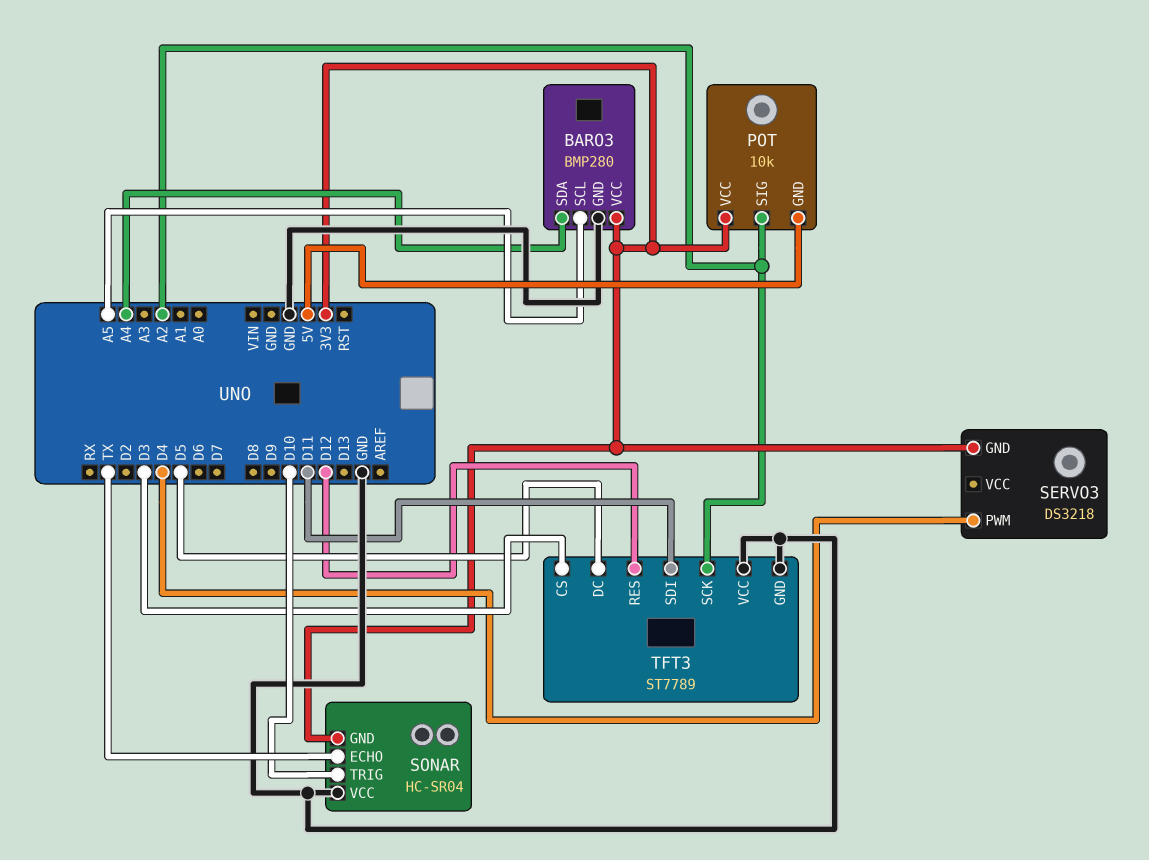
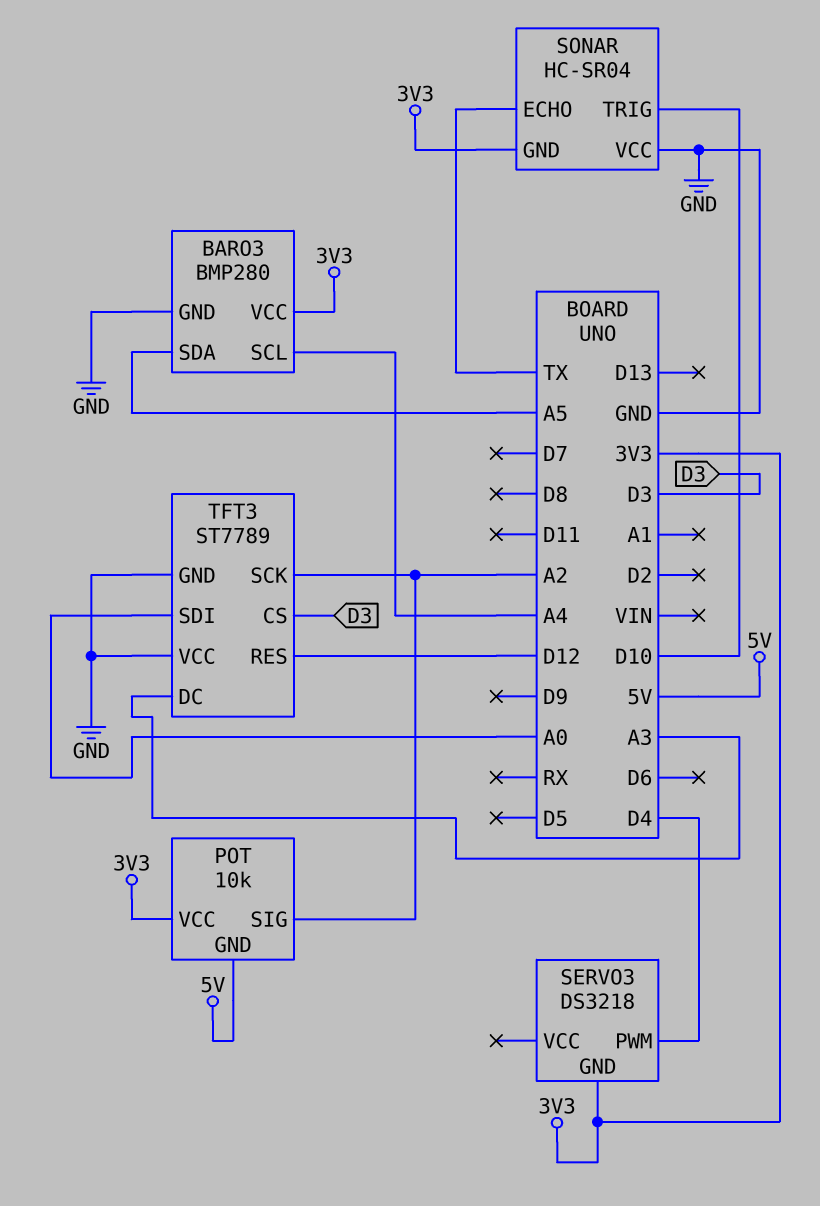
BARO3 pin SCL: A5 -> A4
BARO3 pin SDA: A4 -> A5
TFT3 pin DC: D5 -> A3
TFT3 pin SDI: D11 -> A0

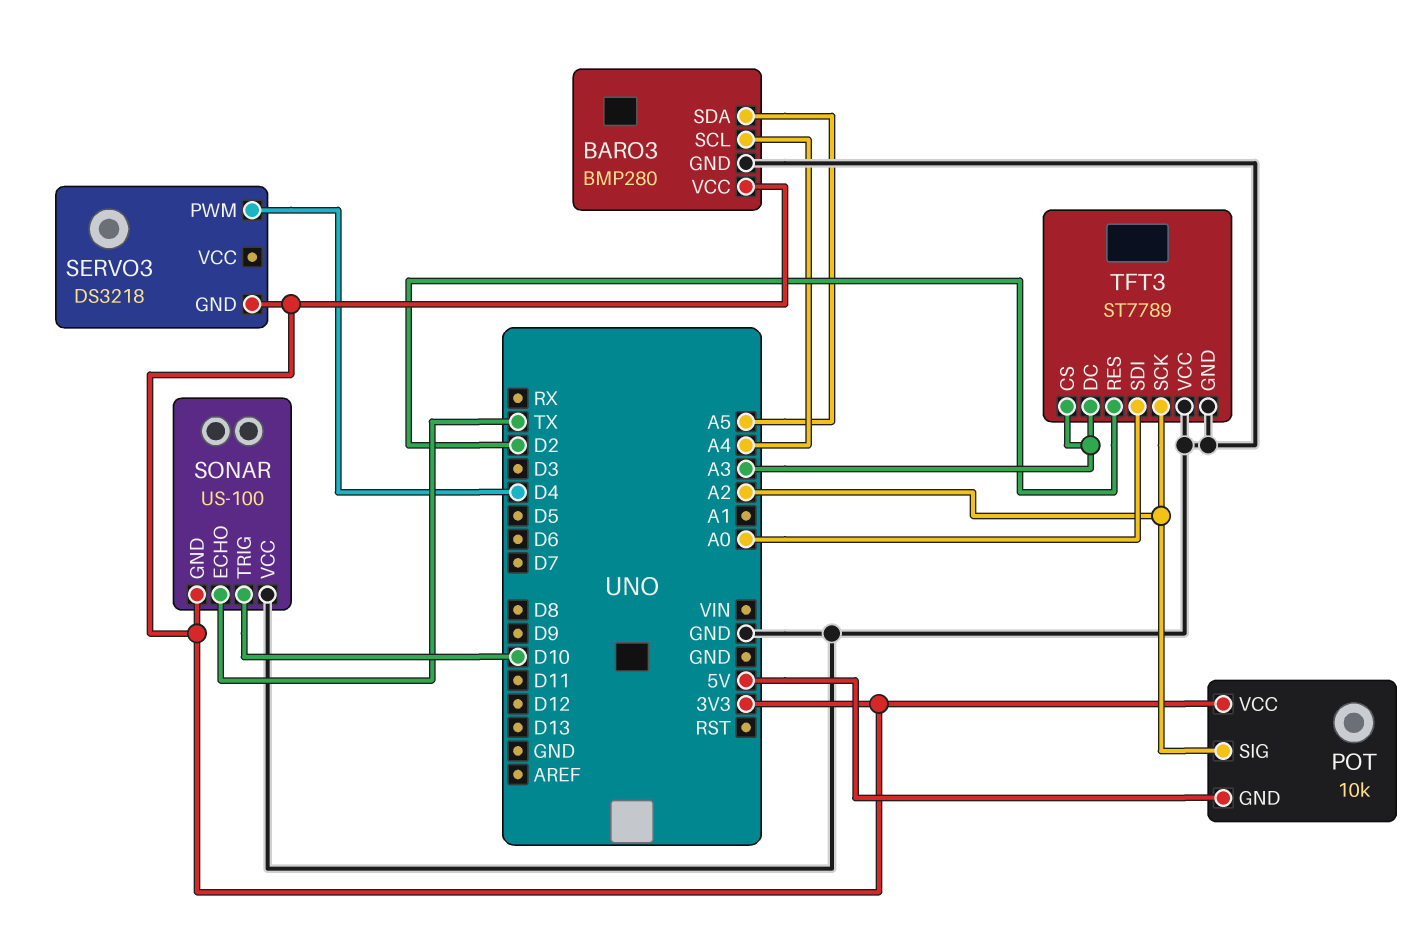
SONAR: HC-SR04 -> US-100
TFT3 pin CS: D3 -> A3
TFT3 pin RES: D12 -> D2

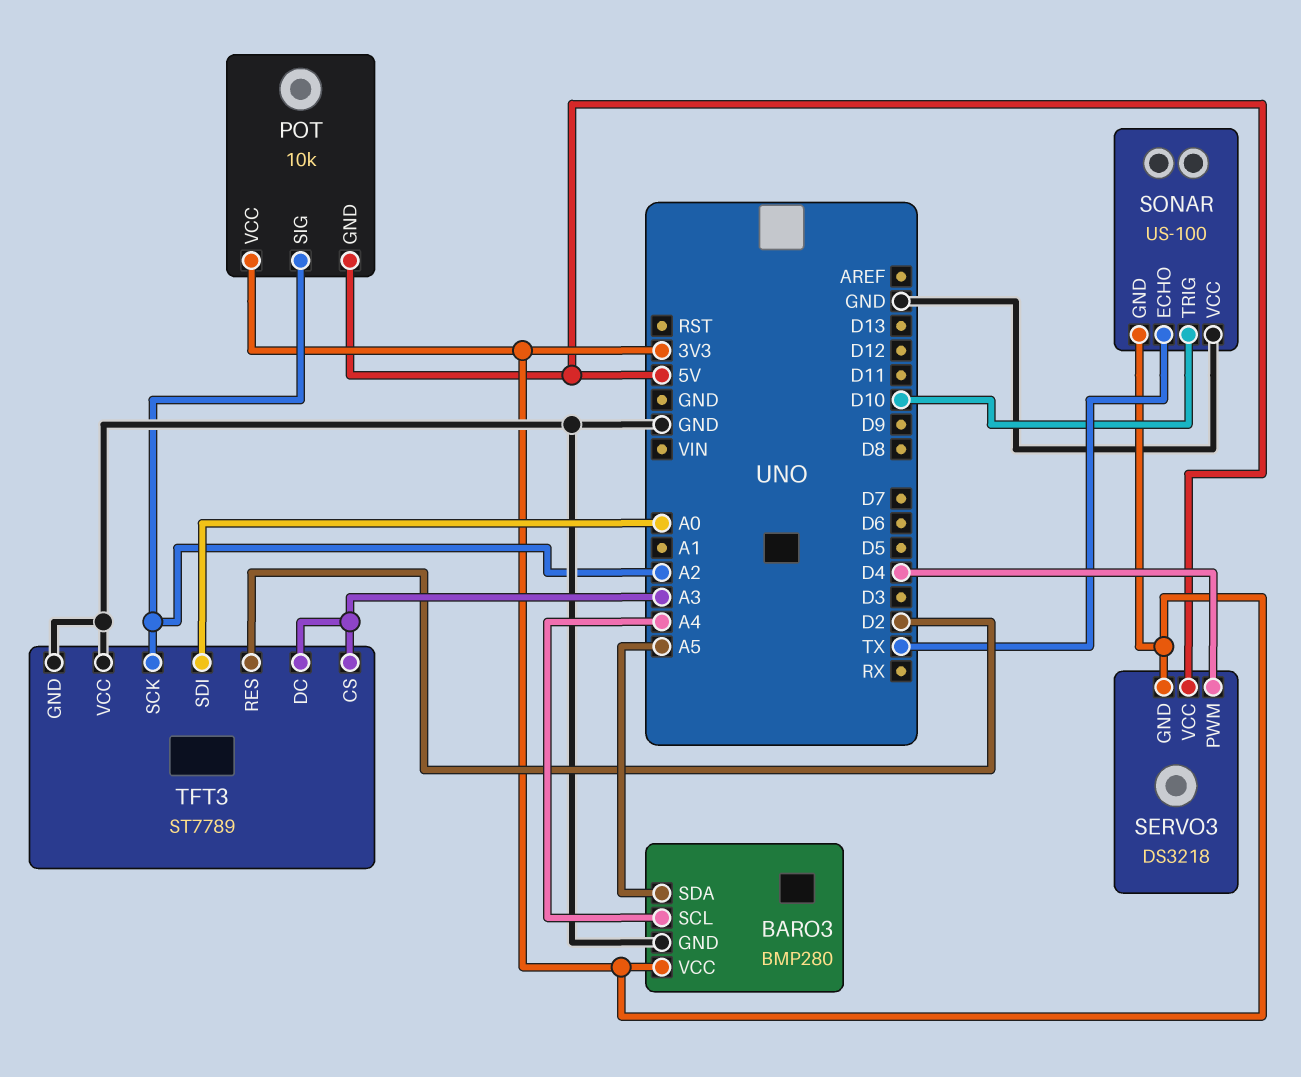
SERVO3 pin VCC: none -> 5V

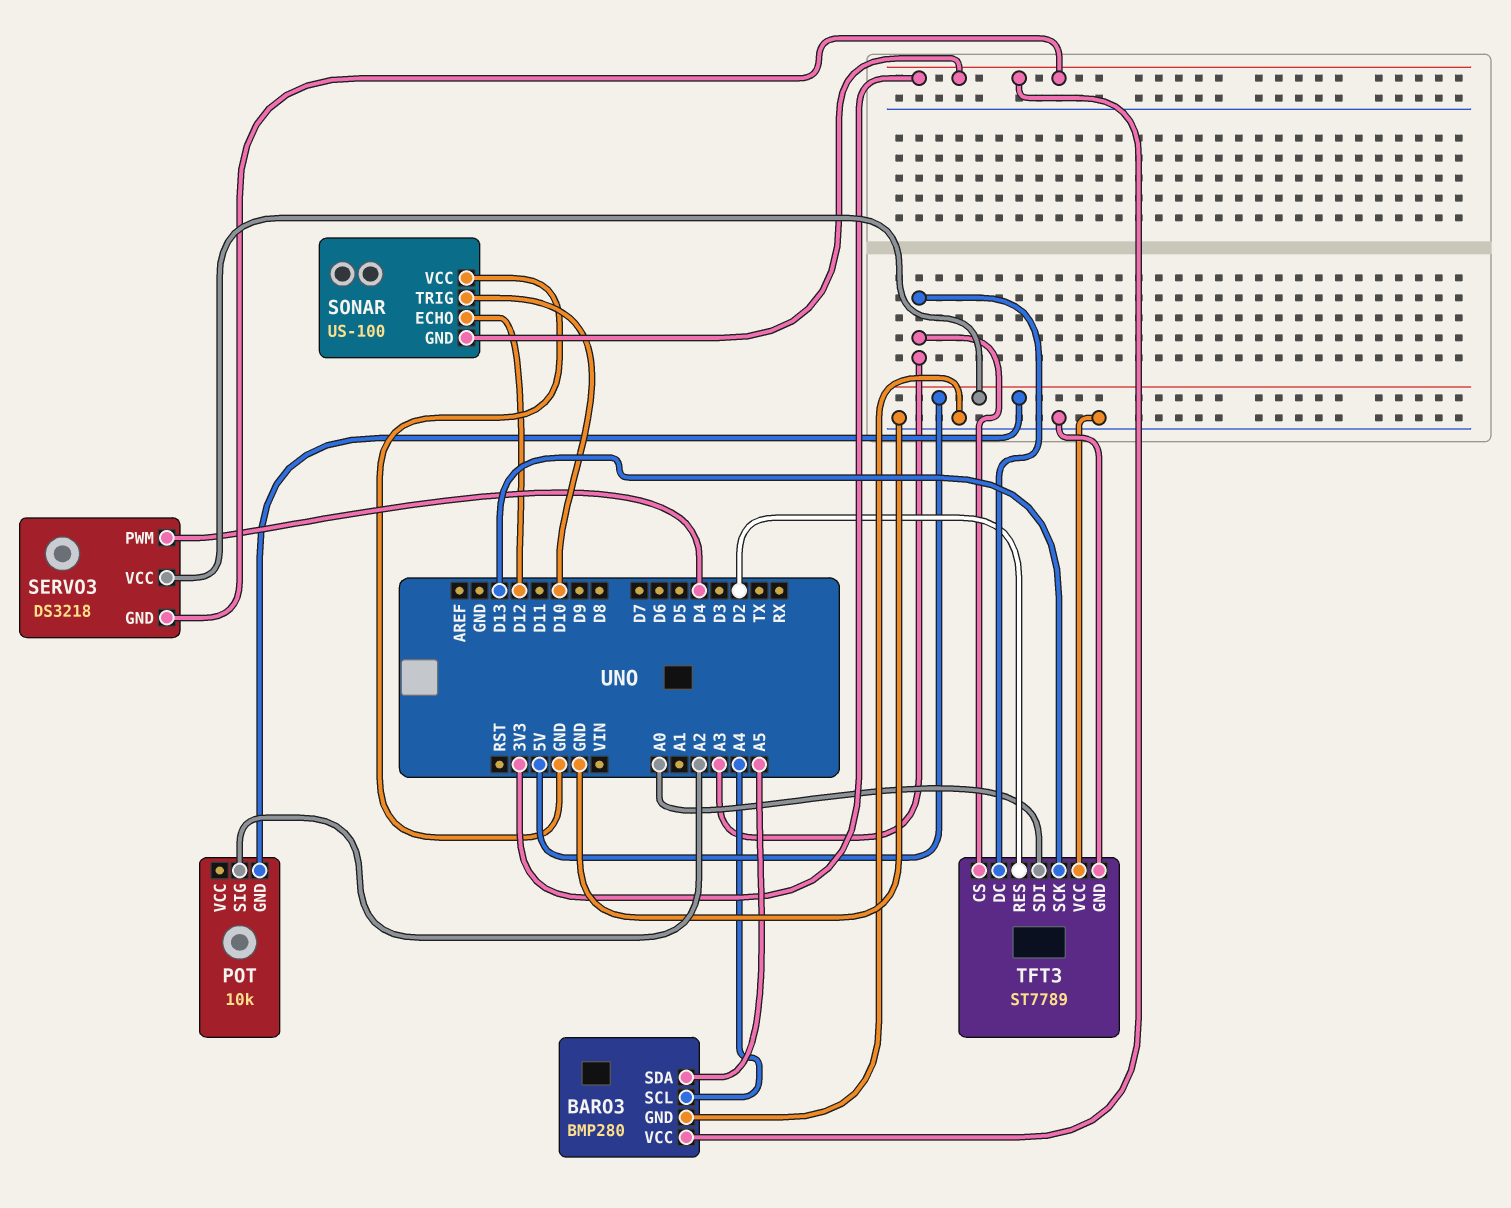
POT pin VCC: 3V3 -> none
SONAR pin ECHO: TX -> D12
TFT3 pin SCK: A2 -> D13

